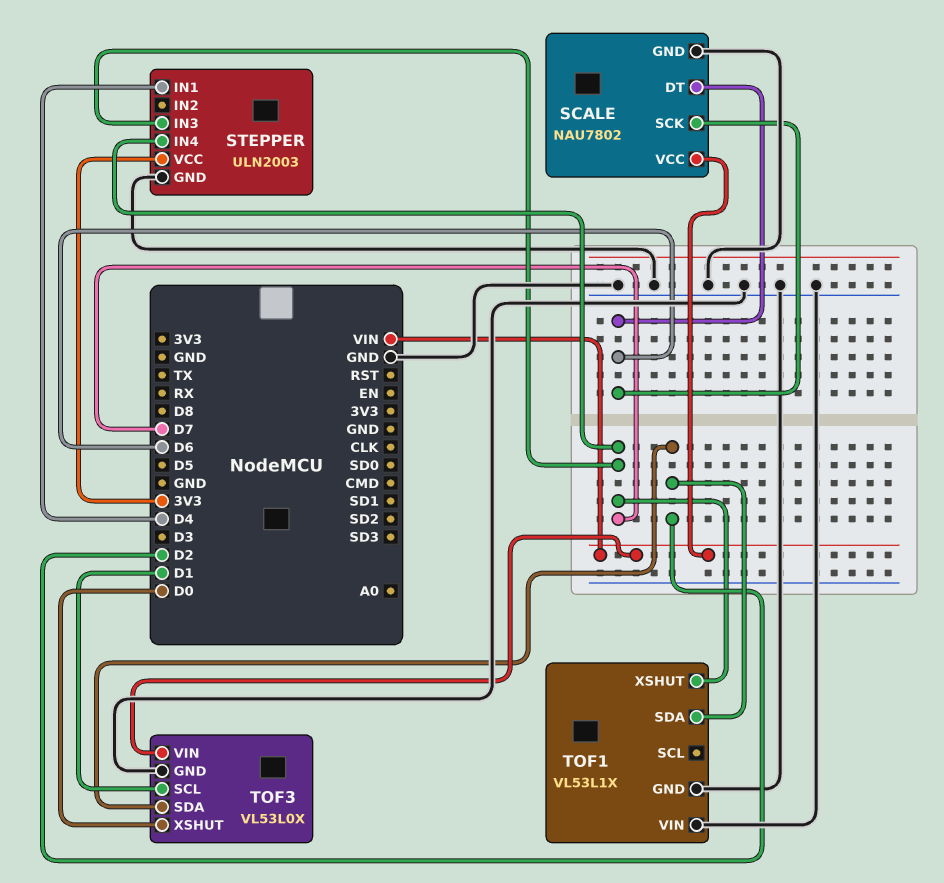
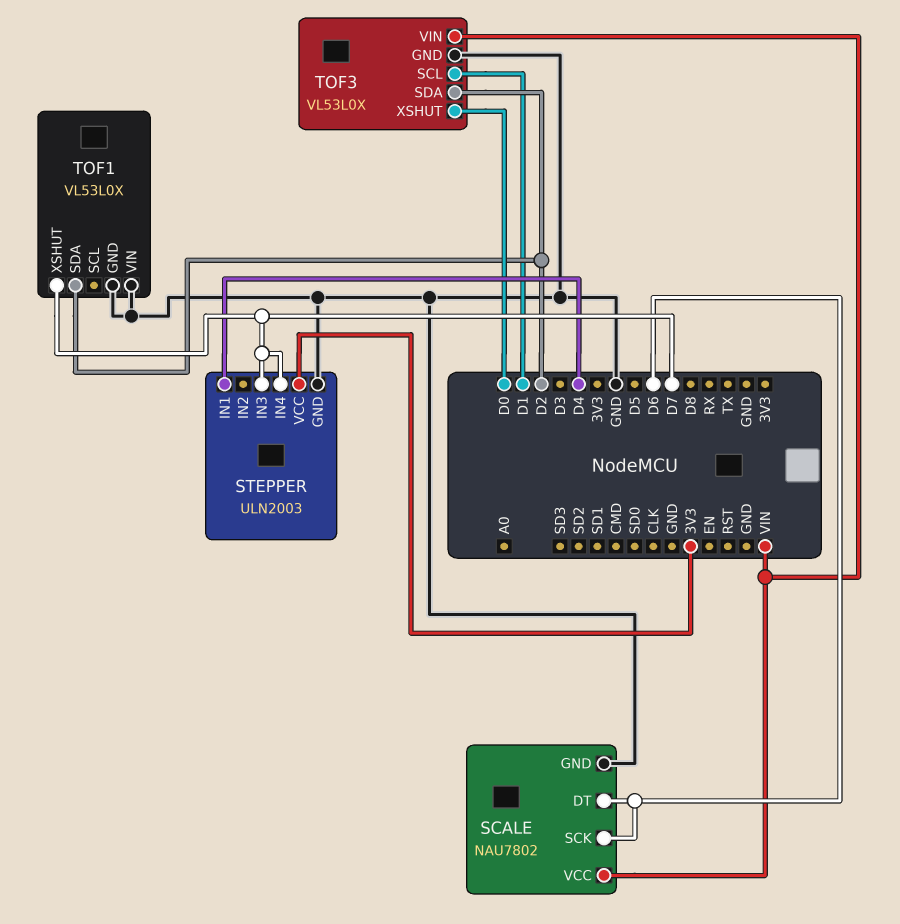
TOF1: VL53L1X -> VL53L0X

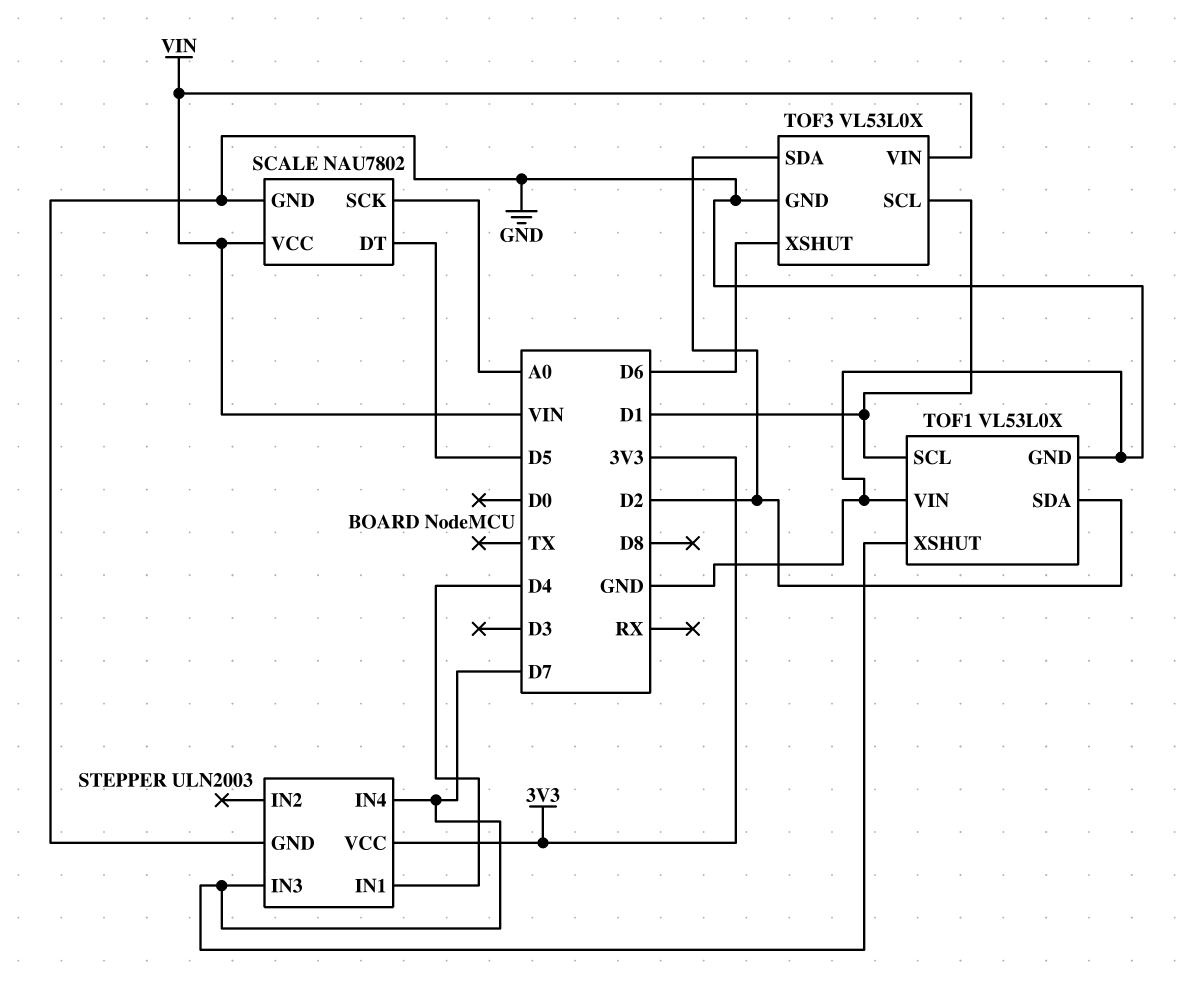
SCALE pin DT: D6 -> D5
SCALE pin SCK: D6 -> A0
TOF1 pin SCL: none -> D1
TOF3 pin XSHUT: D0 -> D6

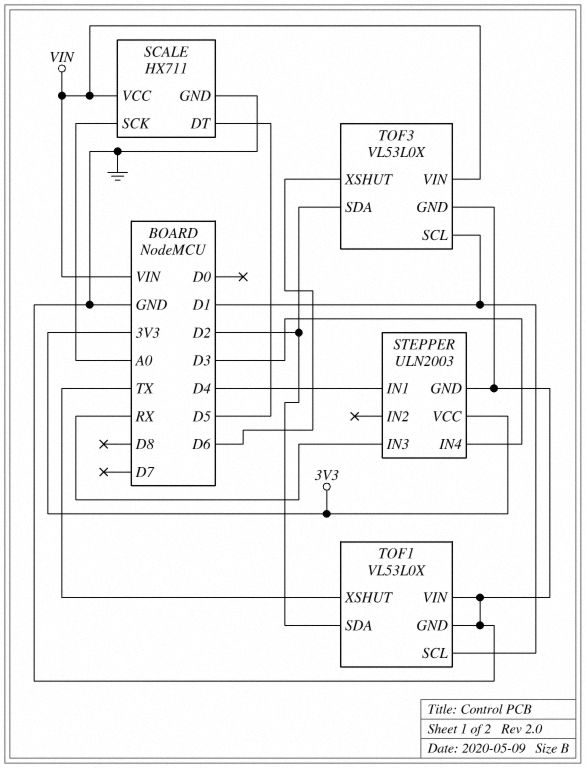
SCALE: NAU7802 -> HX711
STEPPER pin IN3: D7 -> RX
STEPPER pin IN4: D7 -> D3
TOF1 pin XSHUT: D7 -> TX

